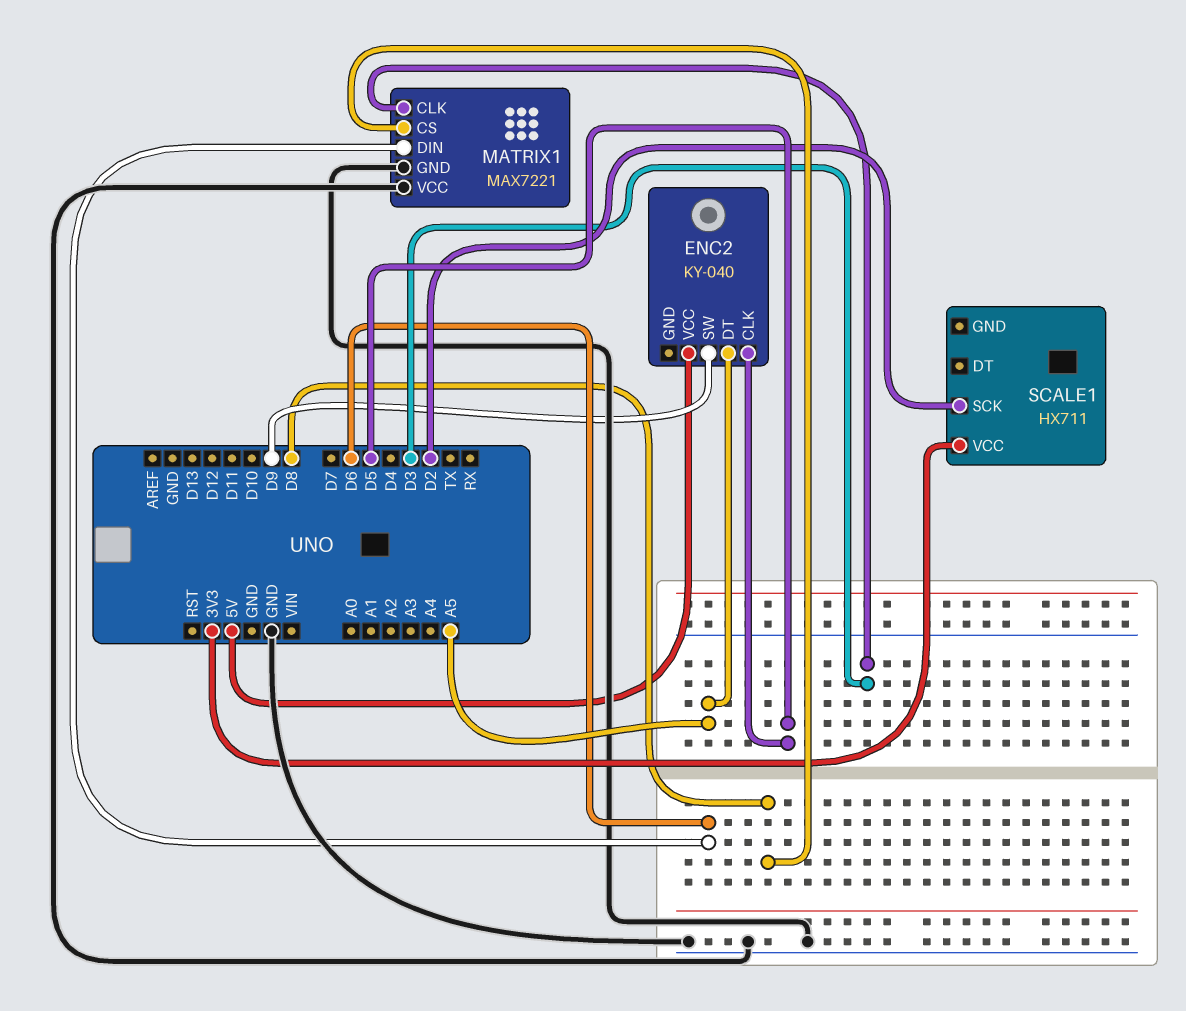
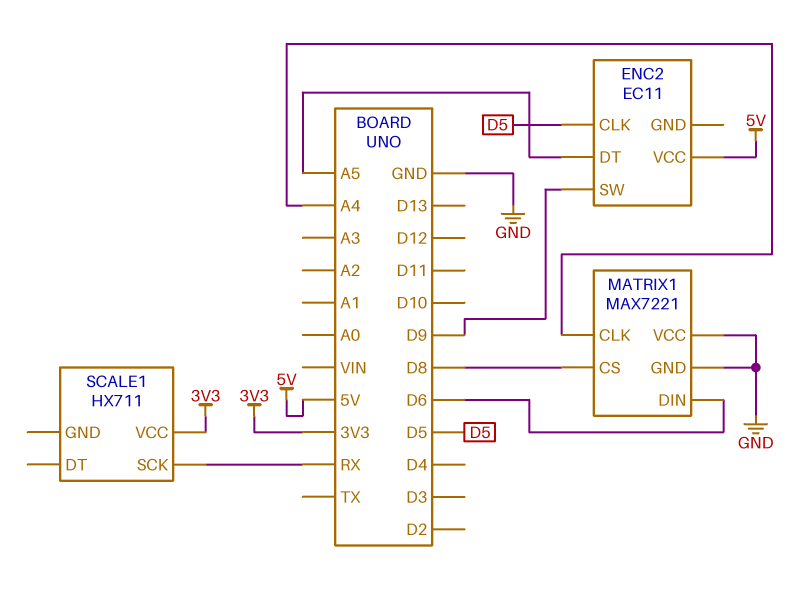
ENC2: KY-040 -> EC11
MATRIX1 pin CLK: D3 -> A4
SCALE1 pin SCK: D2 -> RX

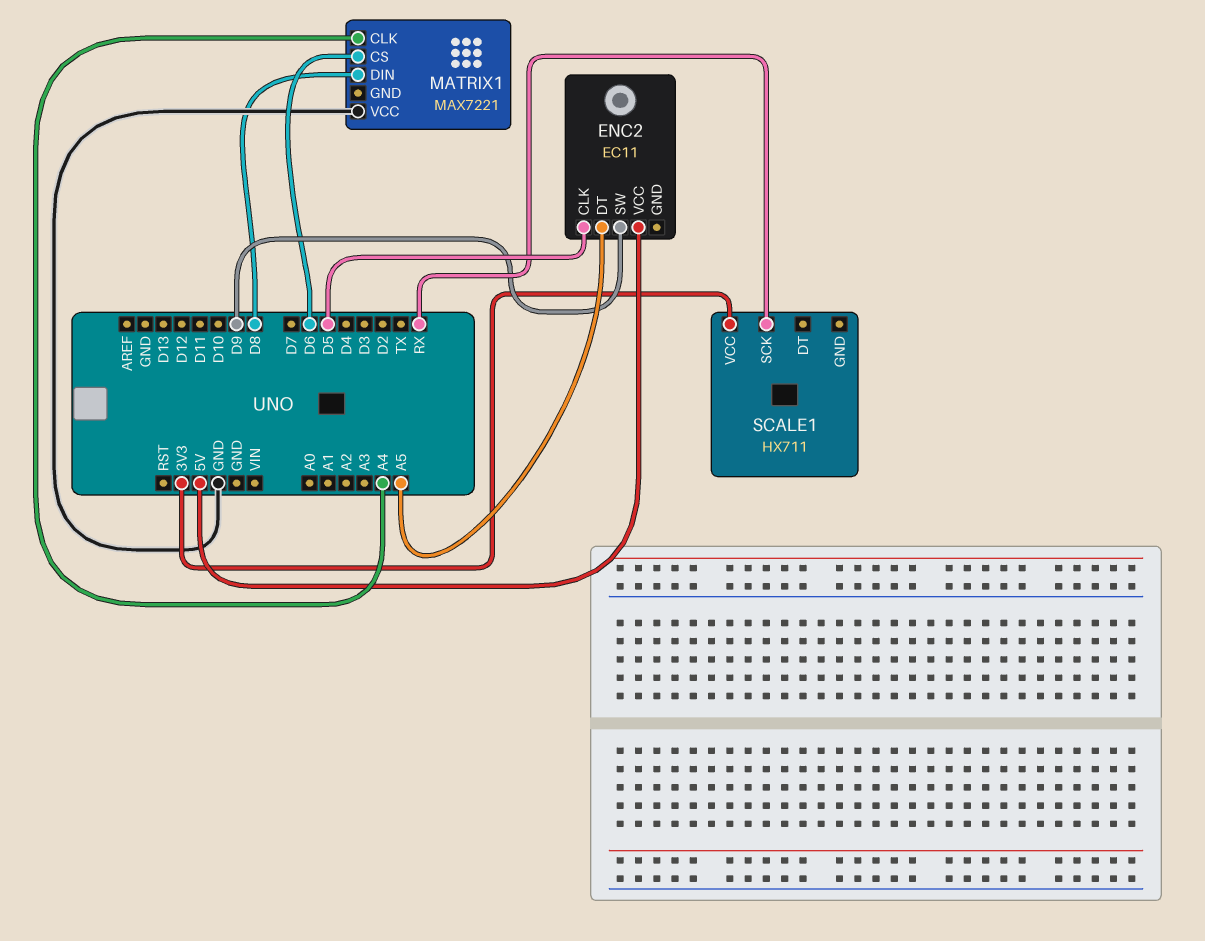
MATRIX1 pin CS: D8 -> D6
MATRIX1 pin DIN: D6 -> D8
MATRIX1 pin GND: GND -> none

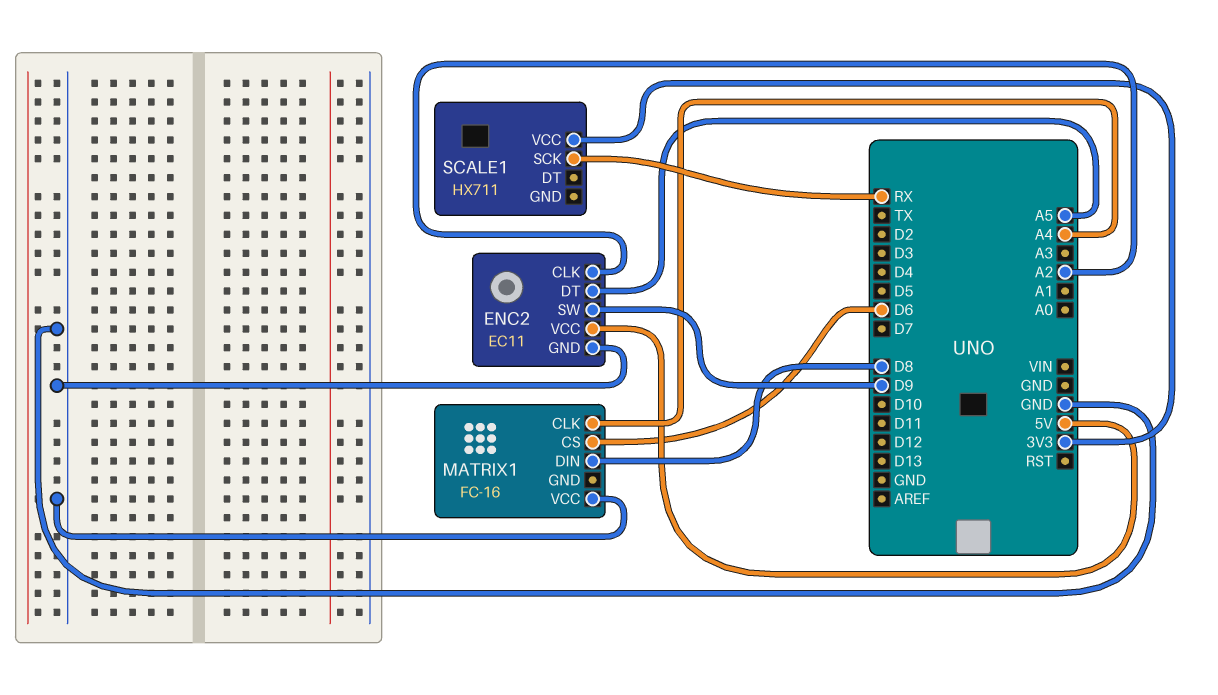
ENC2 pin CLK: D5 -> A2
ENC2 pin GND: none -> GND
MATRIX1: MAX7221 -> FC-16

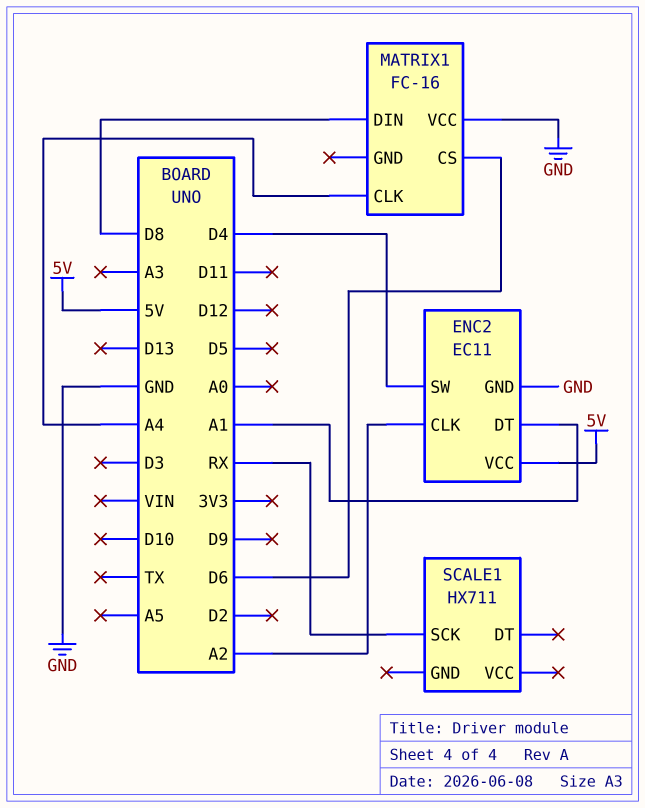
ENC2 pin DT: A5 -> A1
ENC2 pin SW: D9 -> D4
SCALE1 pin VCC: 3V3 -> none

